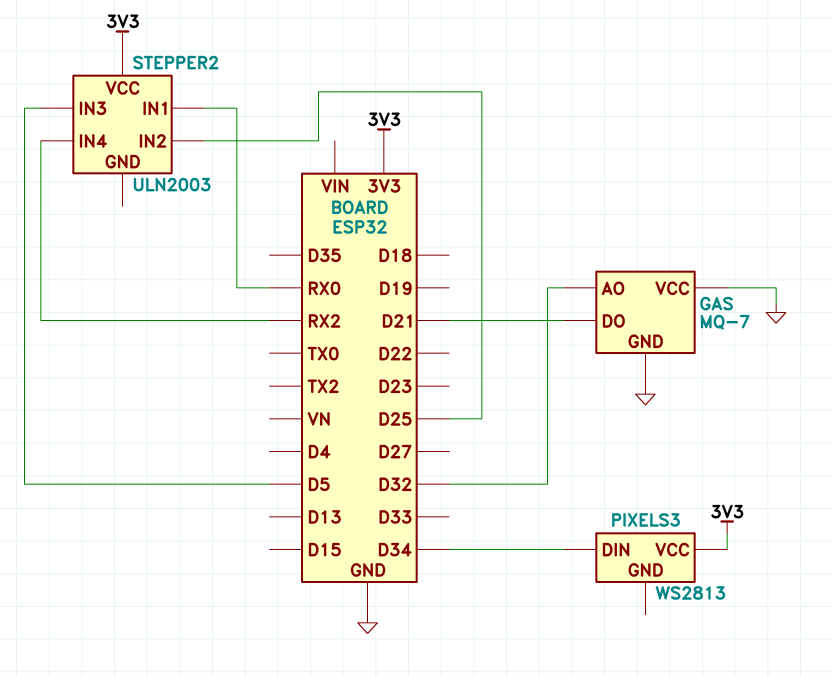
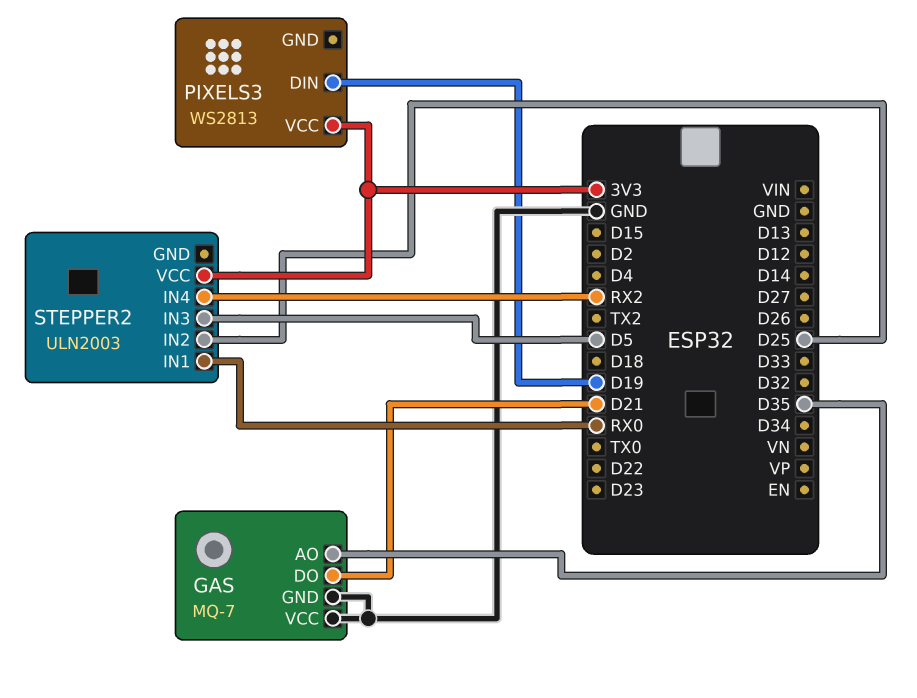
GAS pin AO: D32 -> D35
PIXELS3 pin DIN: D34 -> D19

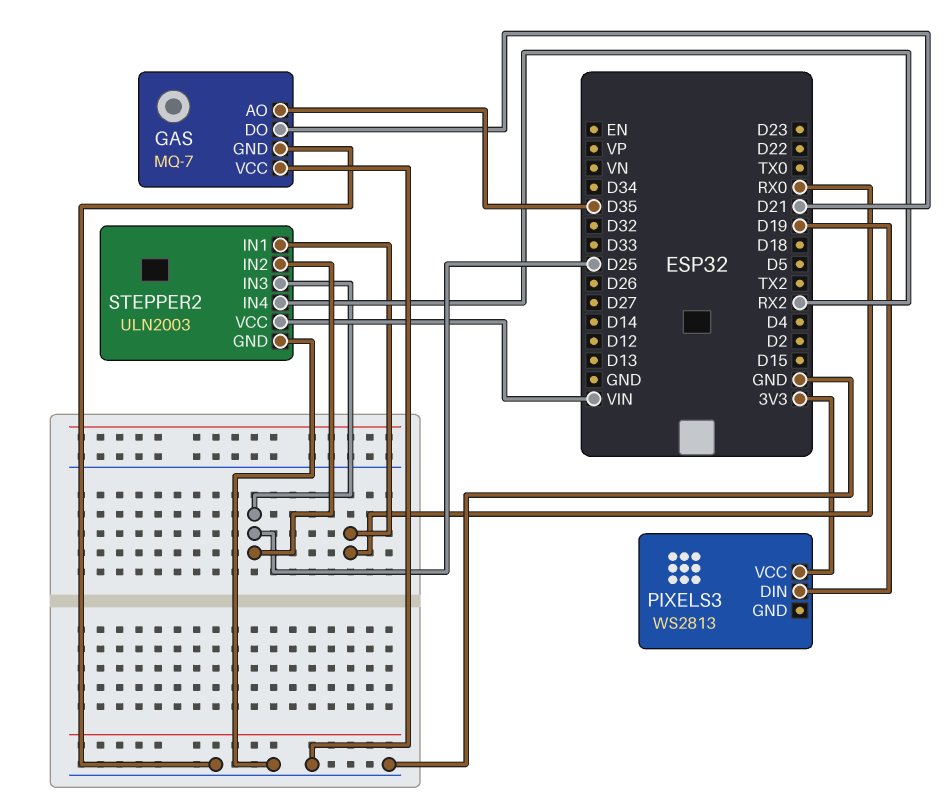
STEPPER2 pin GND: none -> GND
STEPPER2 pin IN3: D5 -> D25
STEPPER2 pin VCC: 3V3 -> VIN

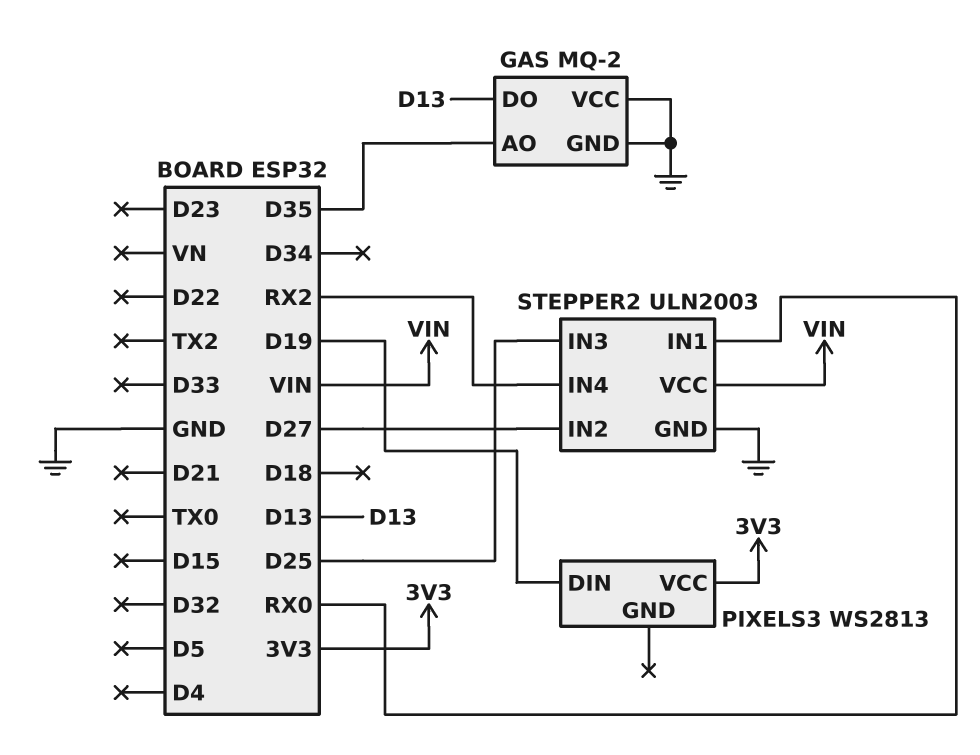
GAS: MQ-7 -> MQ-2
GAS pin DO: D21 -> D13
STEPPER2 pin IN2: D25 -> D27

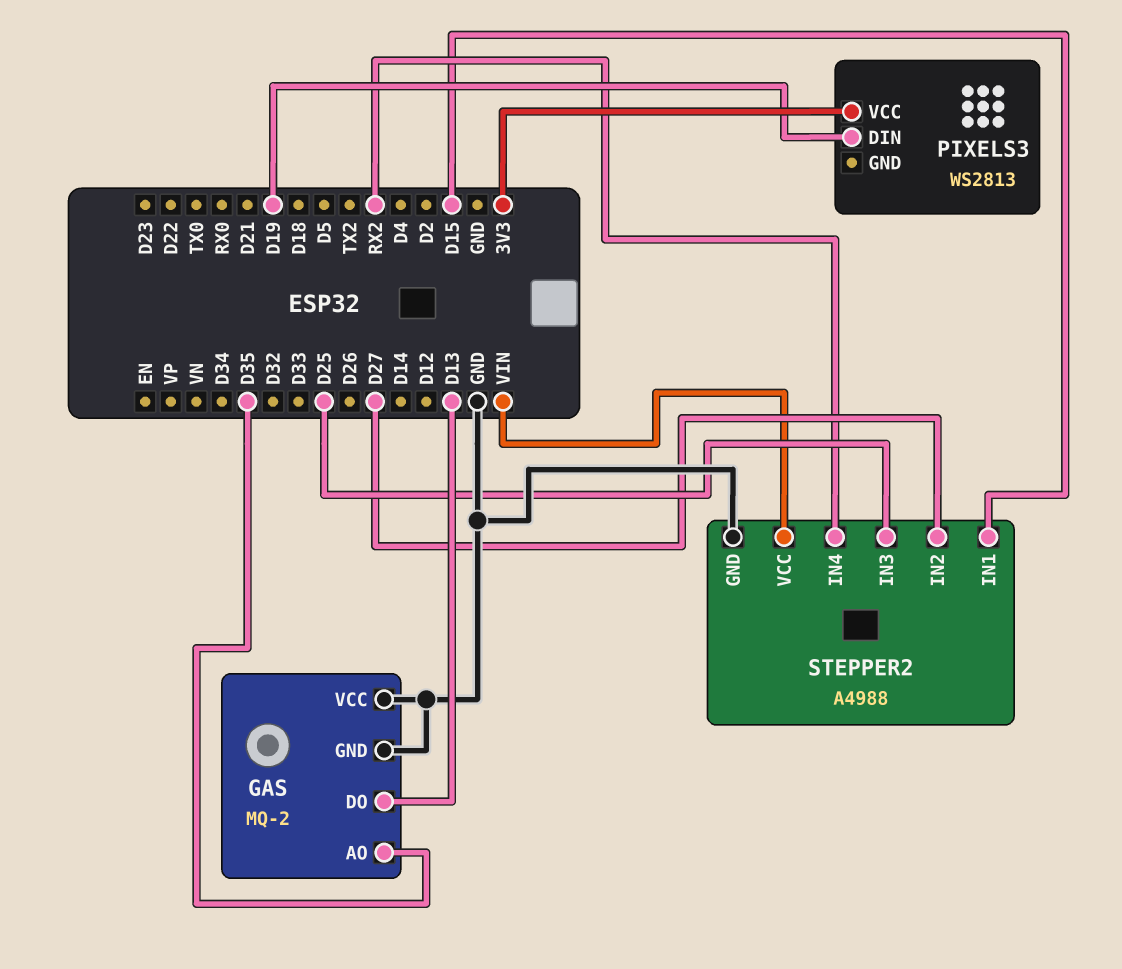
STEPPER2: ULN2003 -> A4988
STEPPER2 pin IN1: RX0 -> D15

